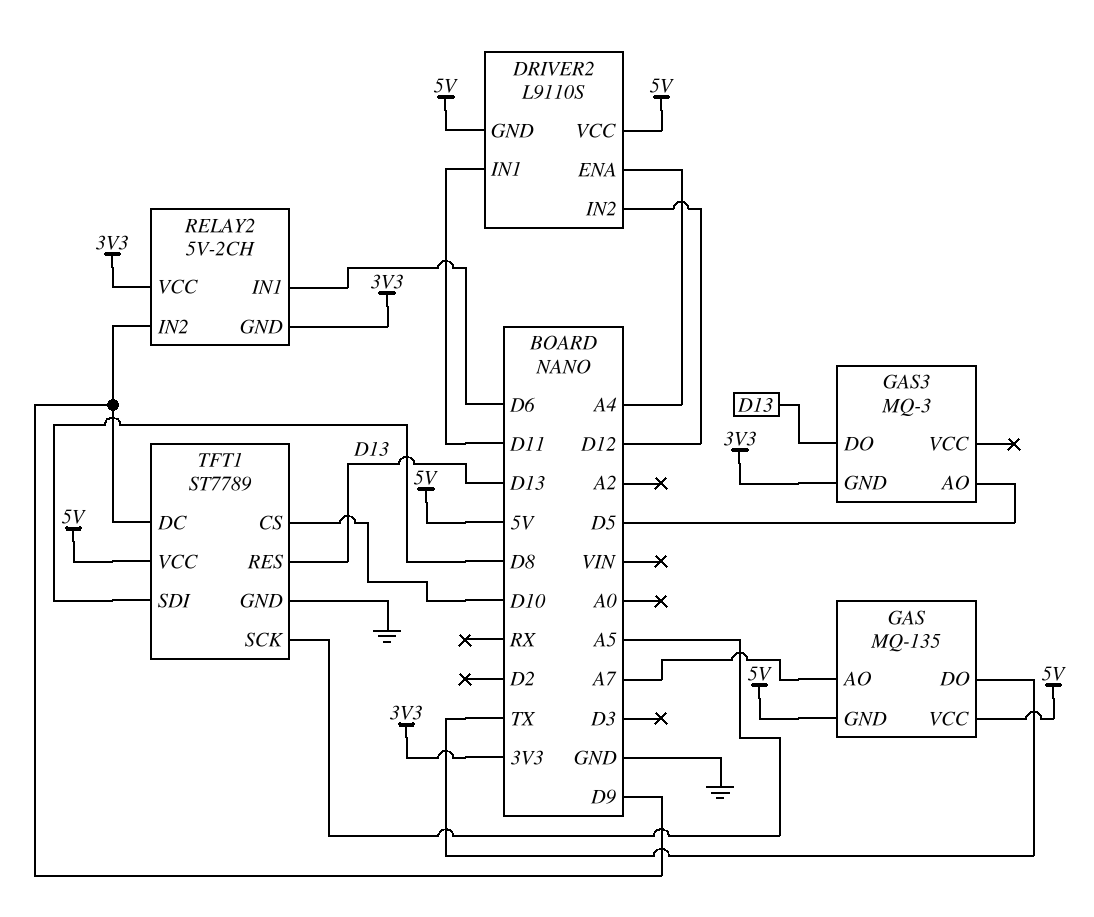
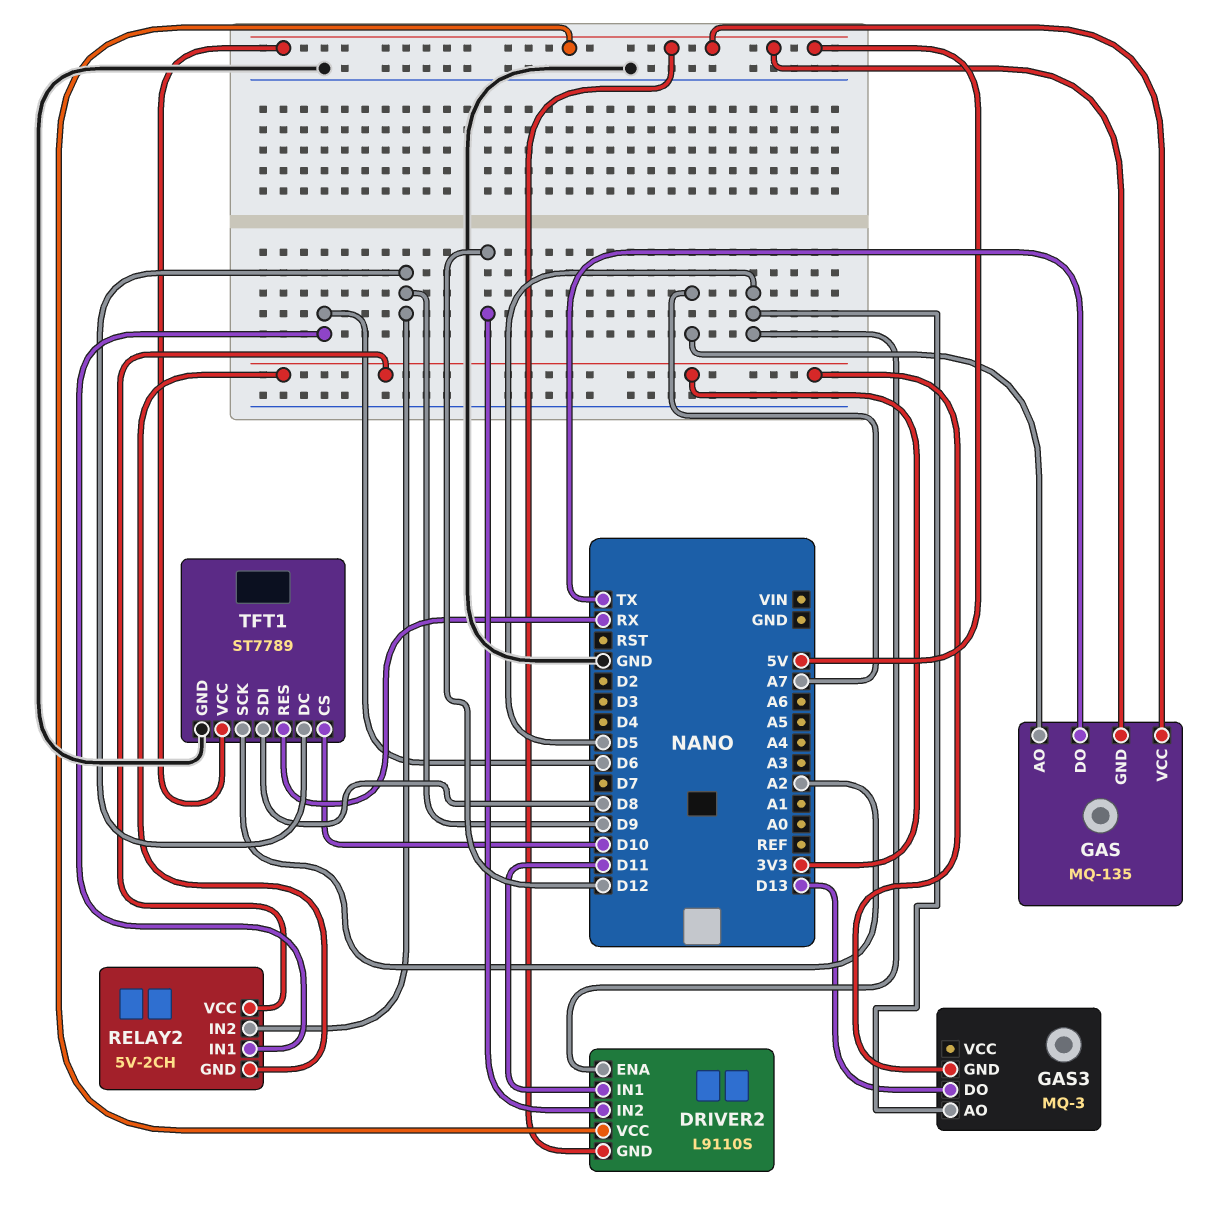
DRIVER2 pin ENA: A4 -> D5
TFT1 pin RES: D13 -> RX
TFT1 pin SCK: A5 -> A2

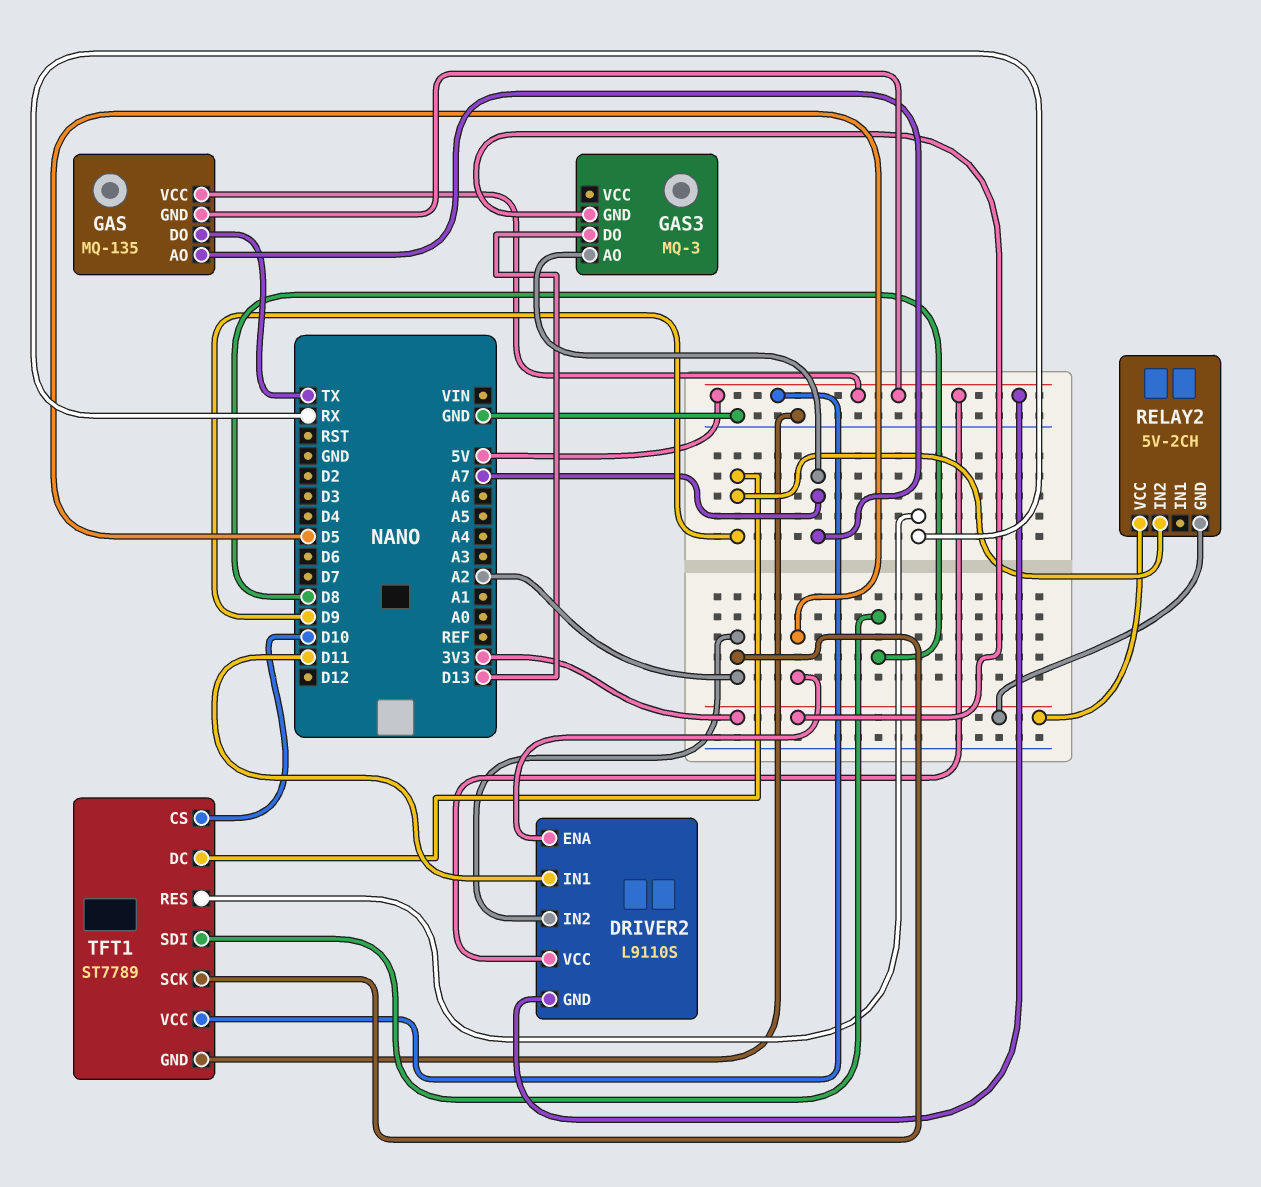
DRIVER2 pin IN2: D12 -> A2
GAS3 pin AO: D5 -> A7
RELAY2 pin IN1: D6 -> none

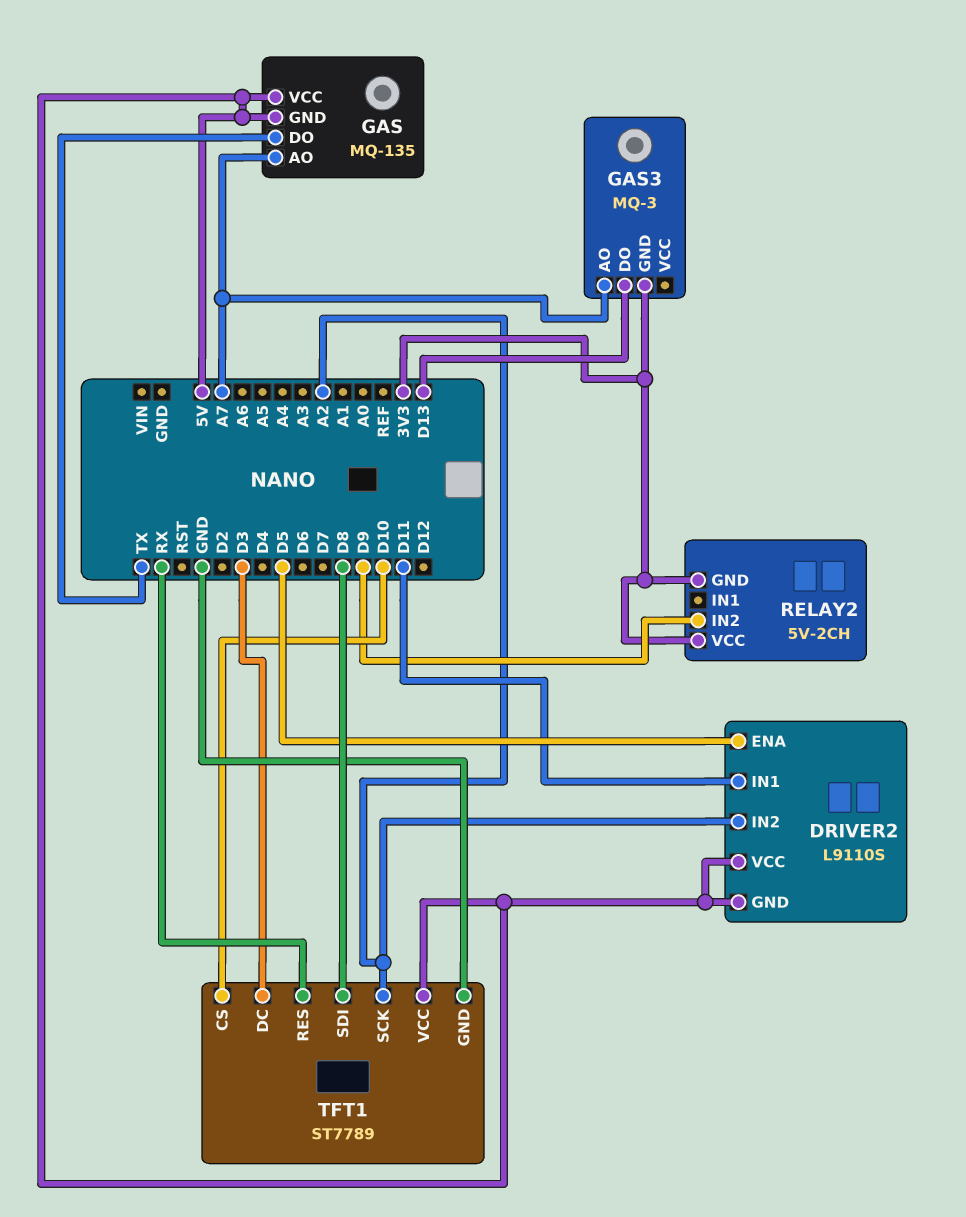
TFT1 pin DC: D9 -> D3

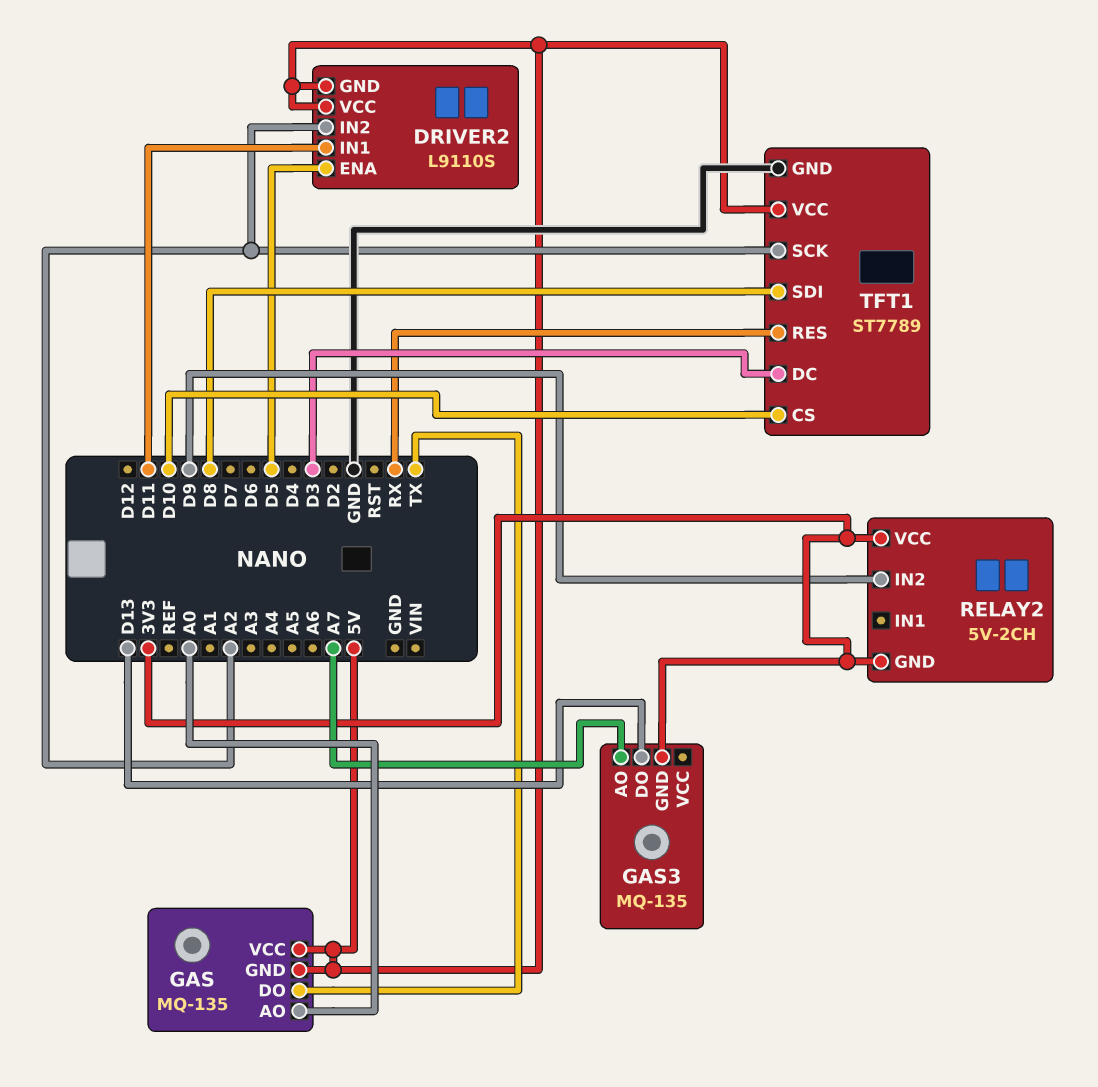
GAS pin AO: A7 -> A0
GAS3: MQ-3 -> MQ-135

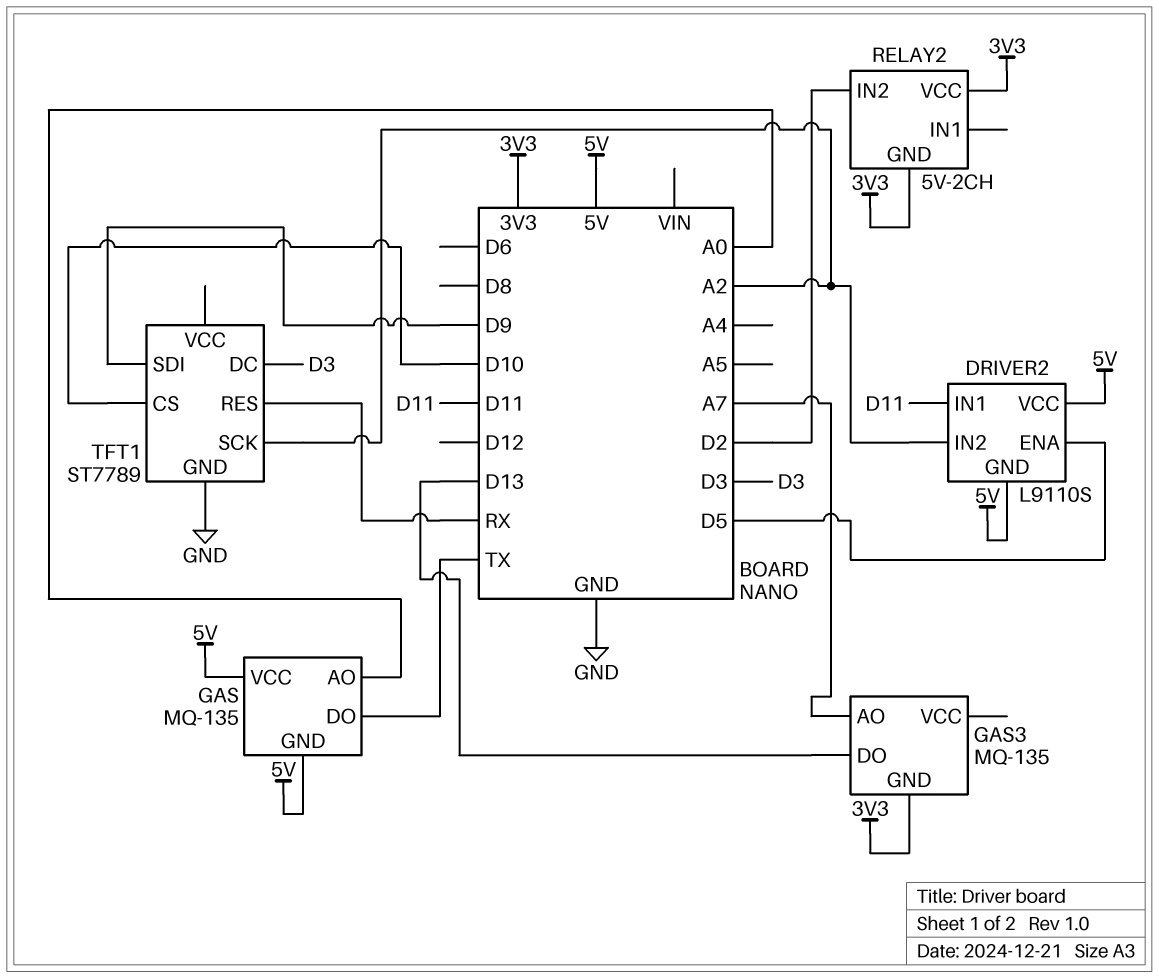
RELAY2 pin IN2: D9 -> D2
TFT1 pin SDI: D8 -> D9
TFT1 pin VCC: 5V -> none

